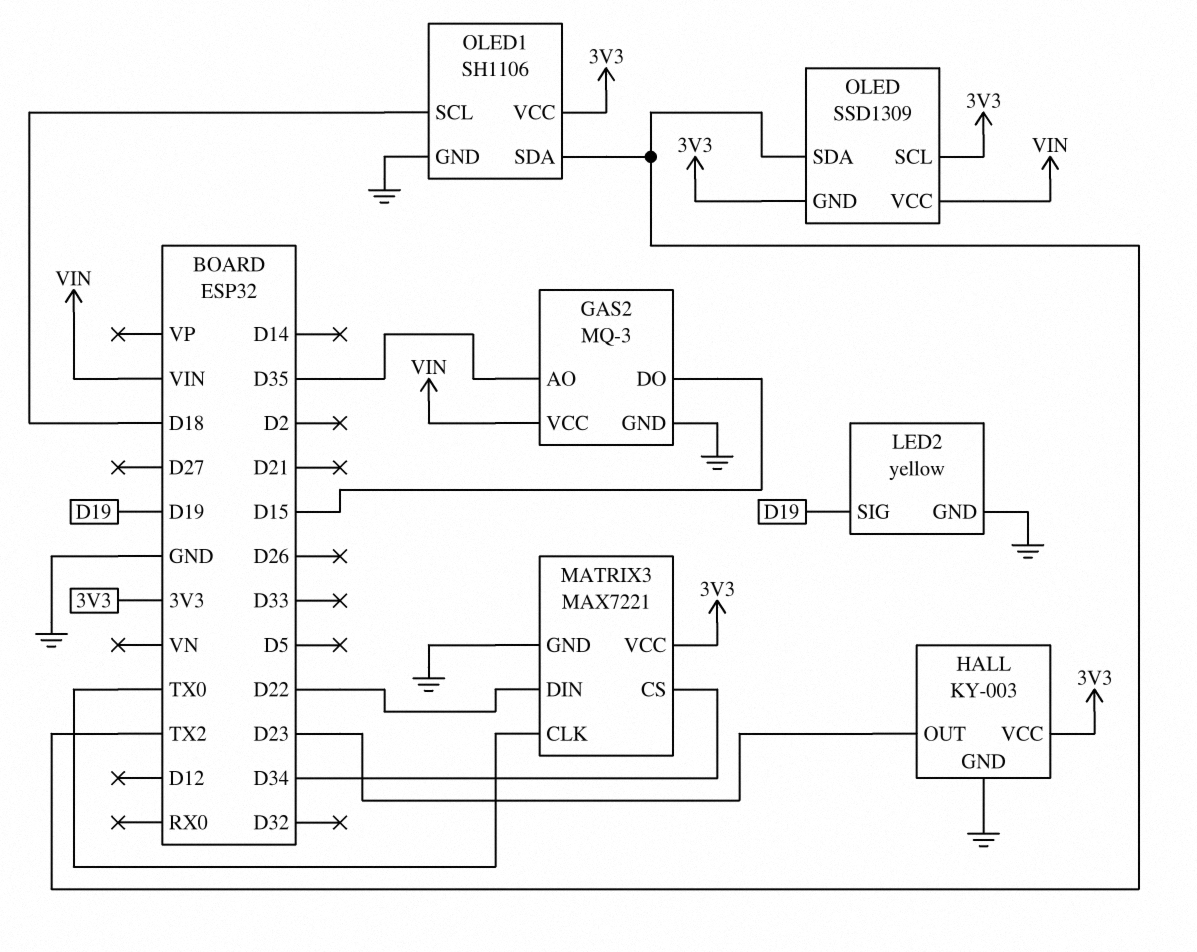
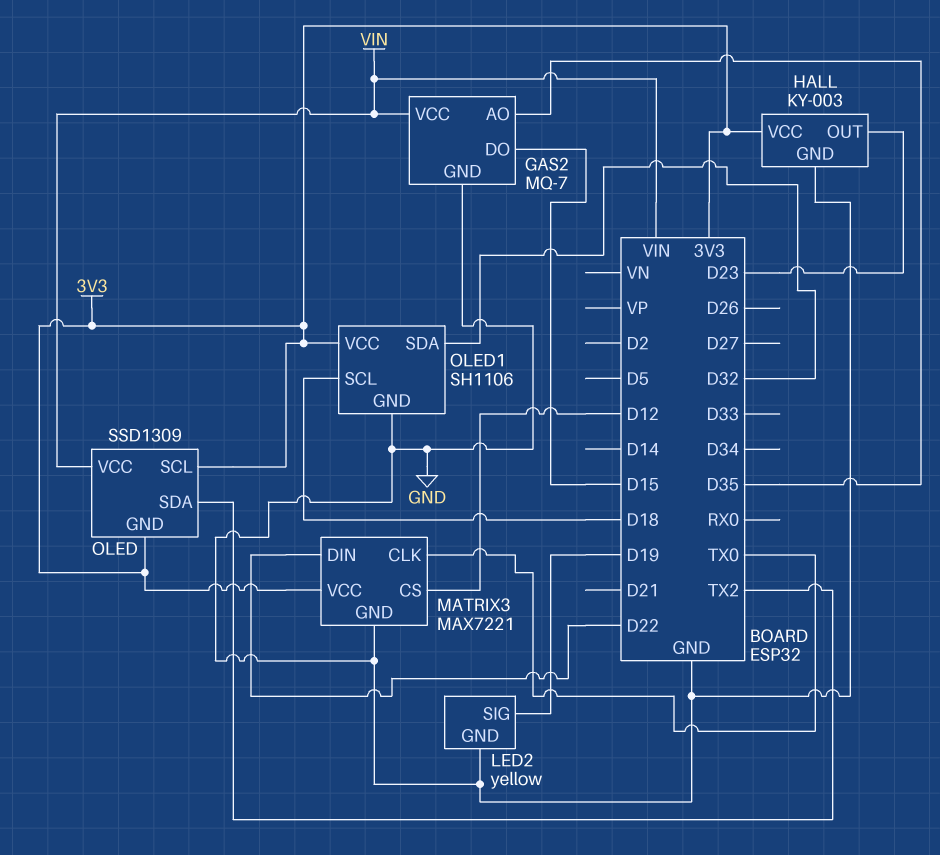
GAS2: MQ-3 -> MQ-7
MATRIX3 pin CS: D34 -> D12
OLED1 pin SDA: TX2 -> D32

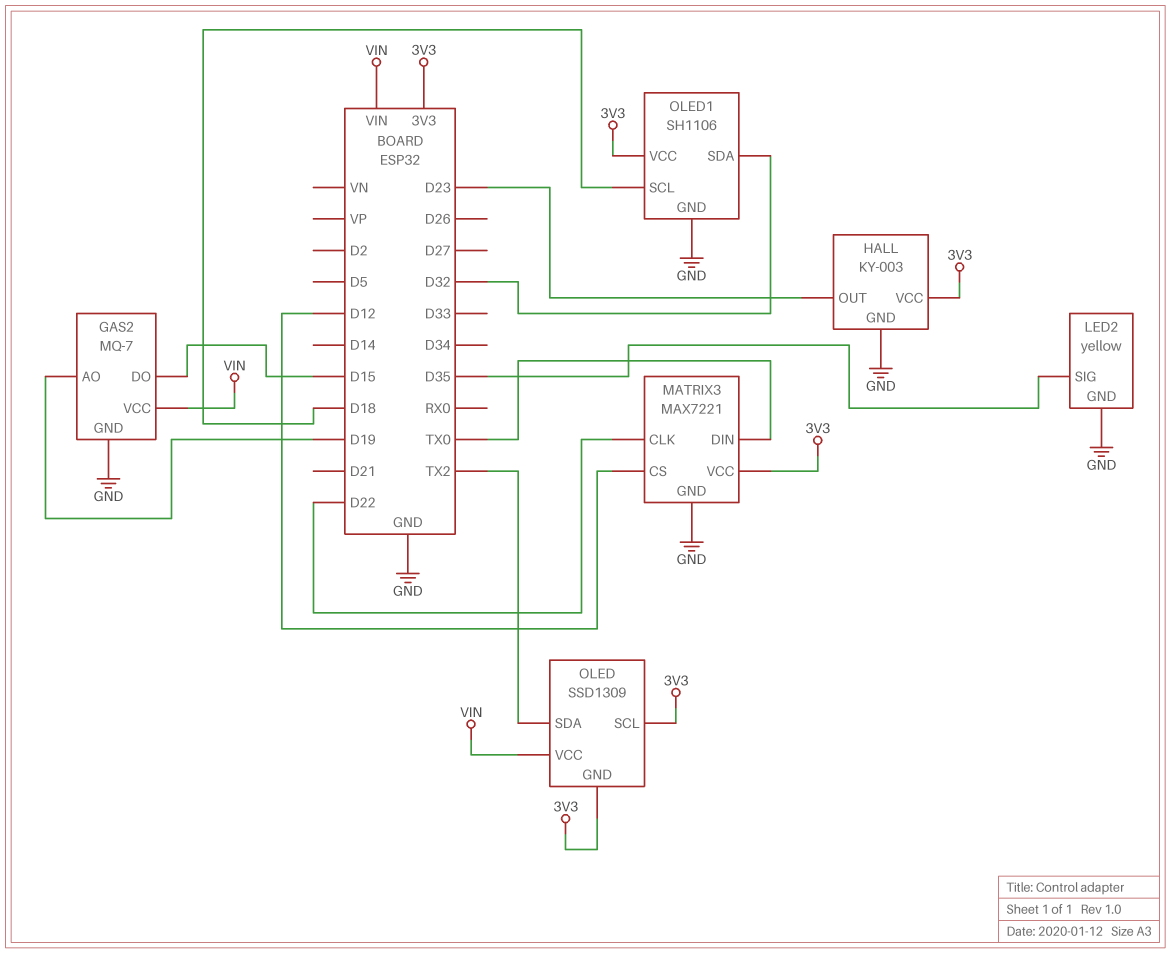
GAS2 pin AO: D35 -> D19
LED2 pin SIG: D19 -> D35
MATRIX3 pin CLK: TX0 -> D22
MATRIX3 pin DIN: D22 -> TX0

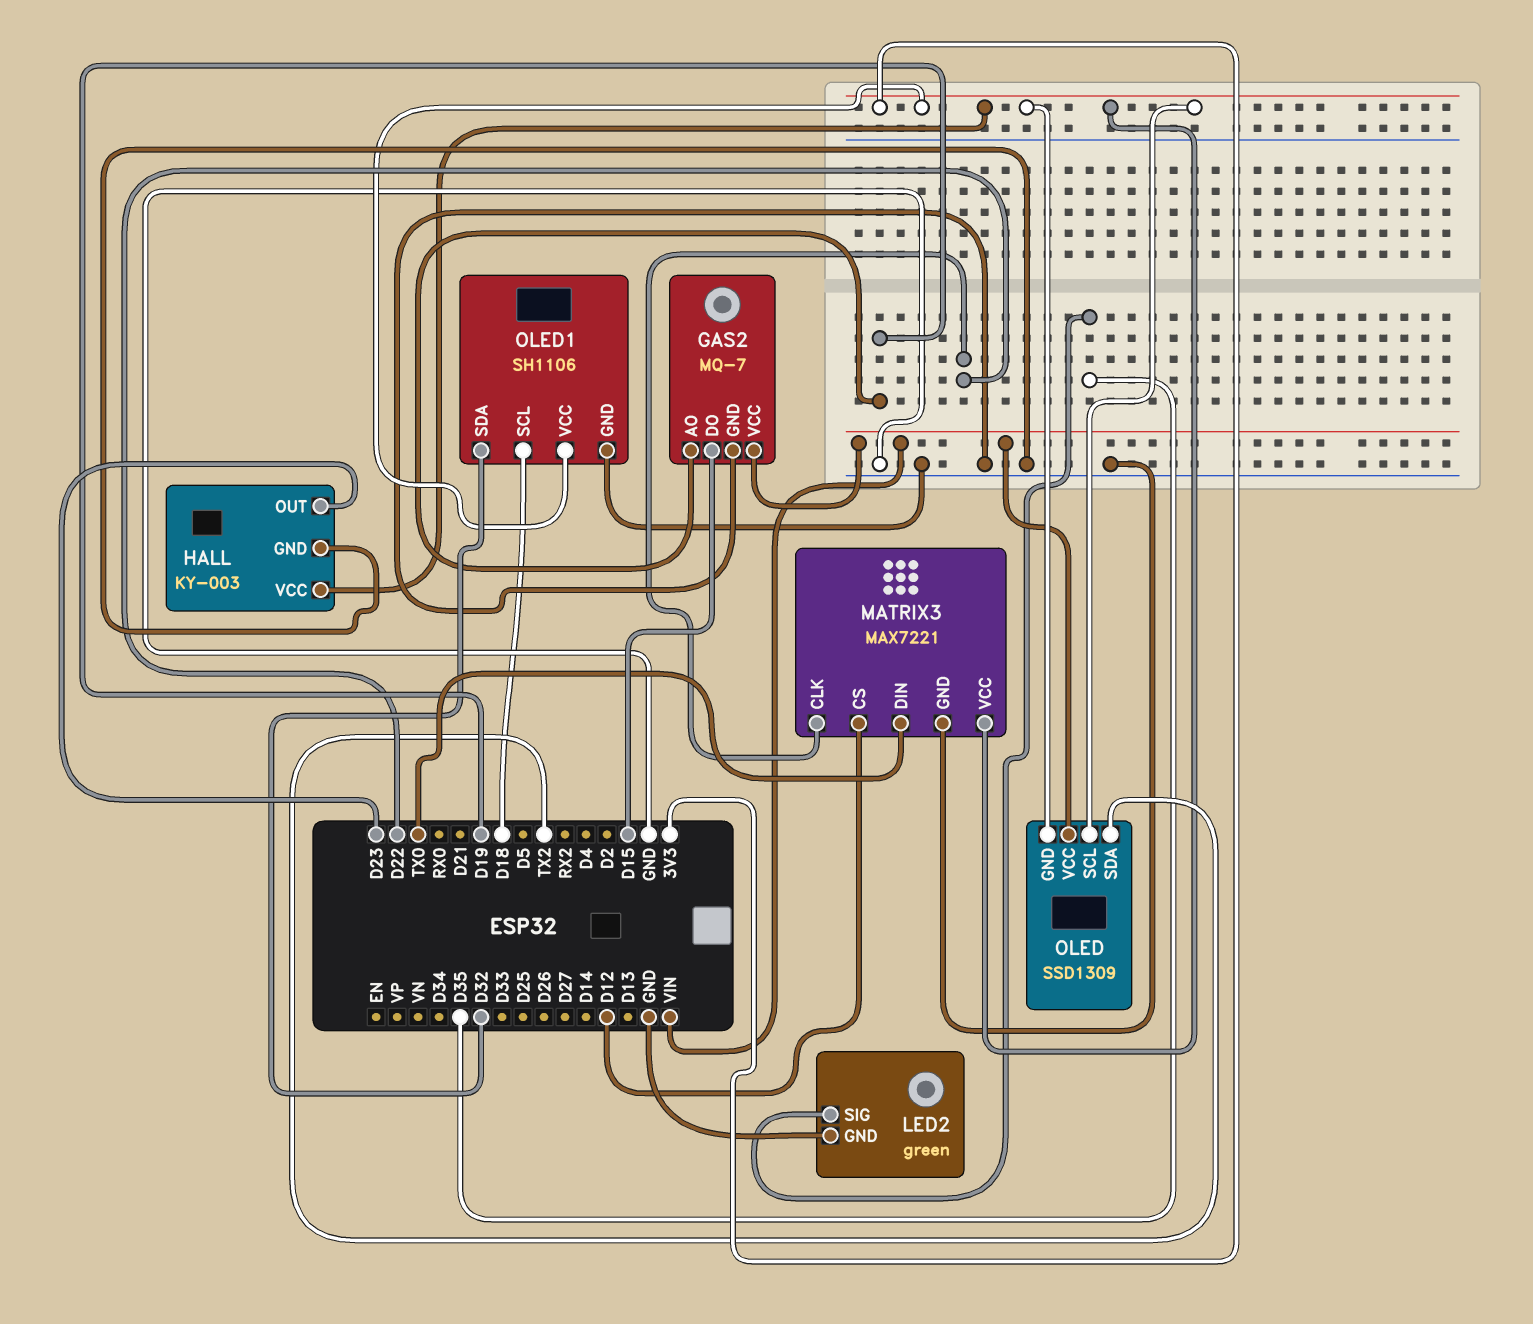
LED2: yellow -> green

